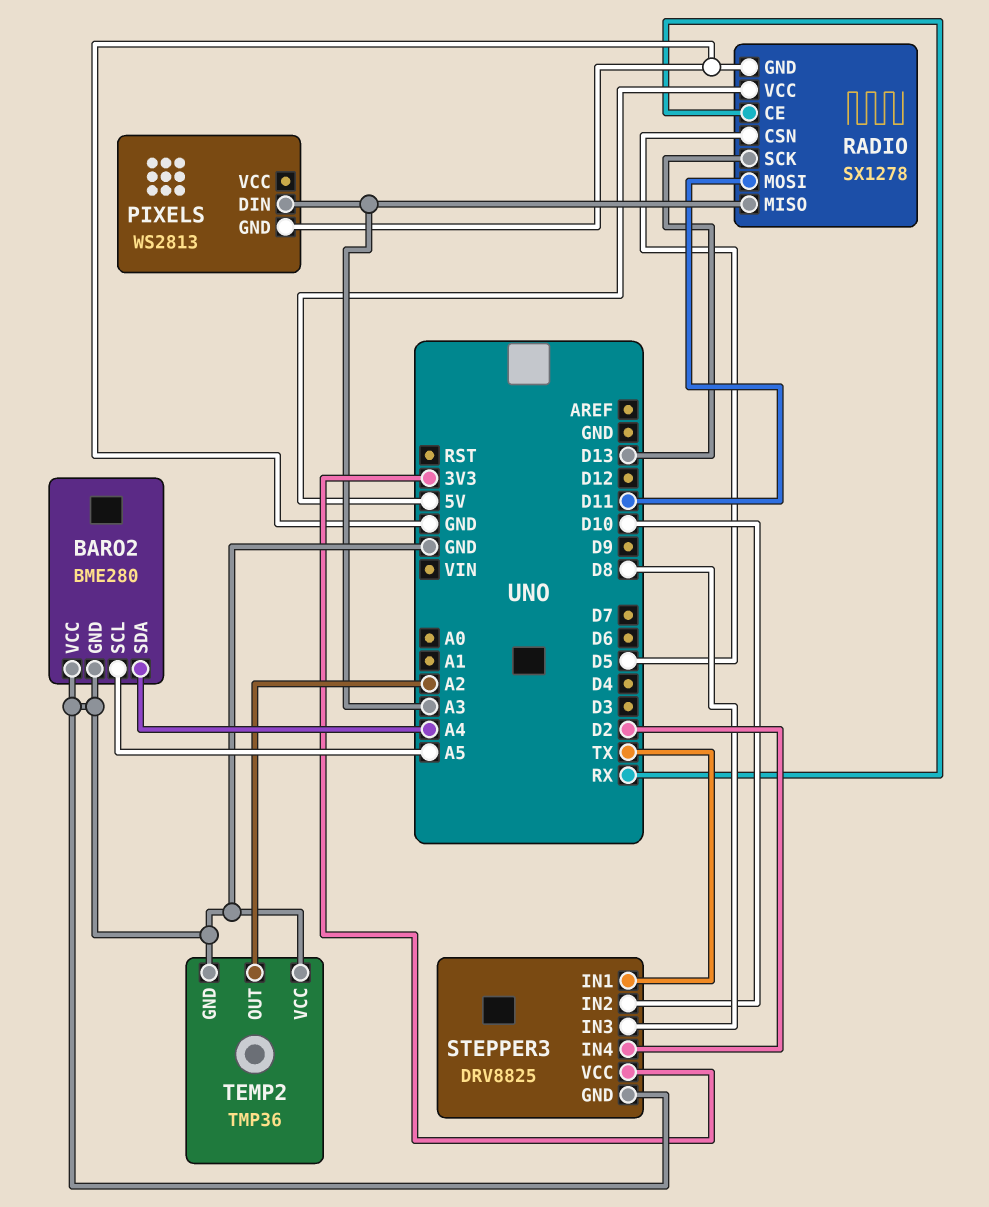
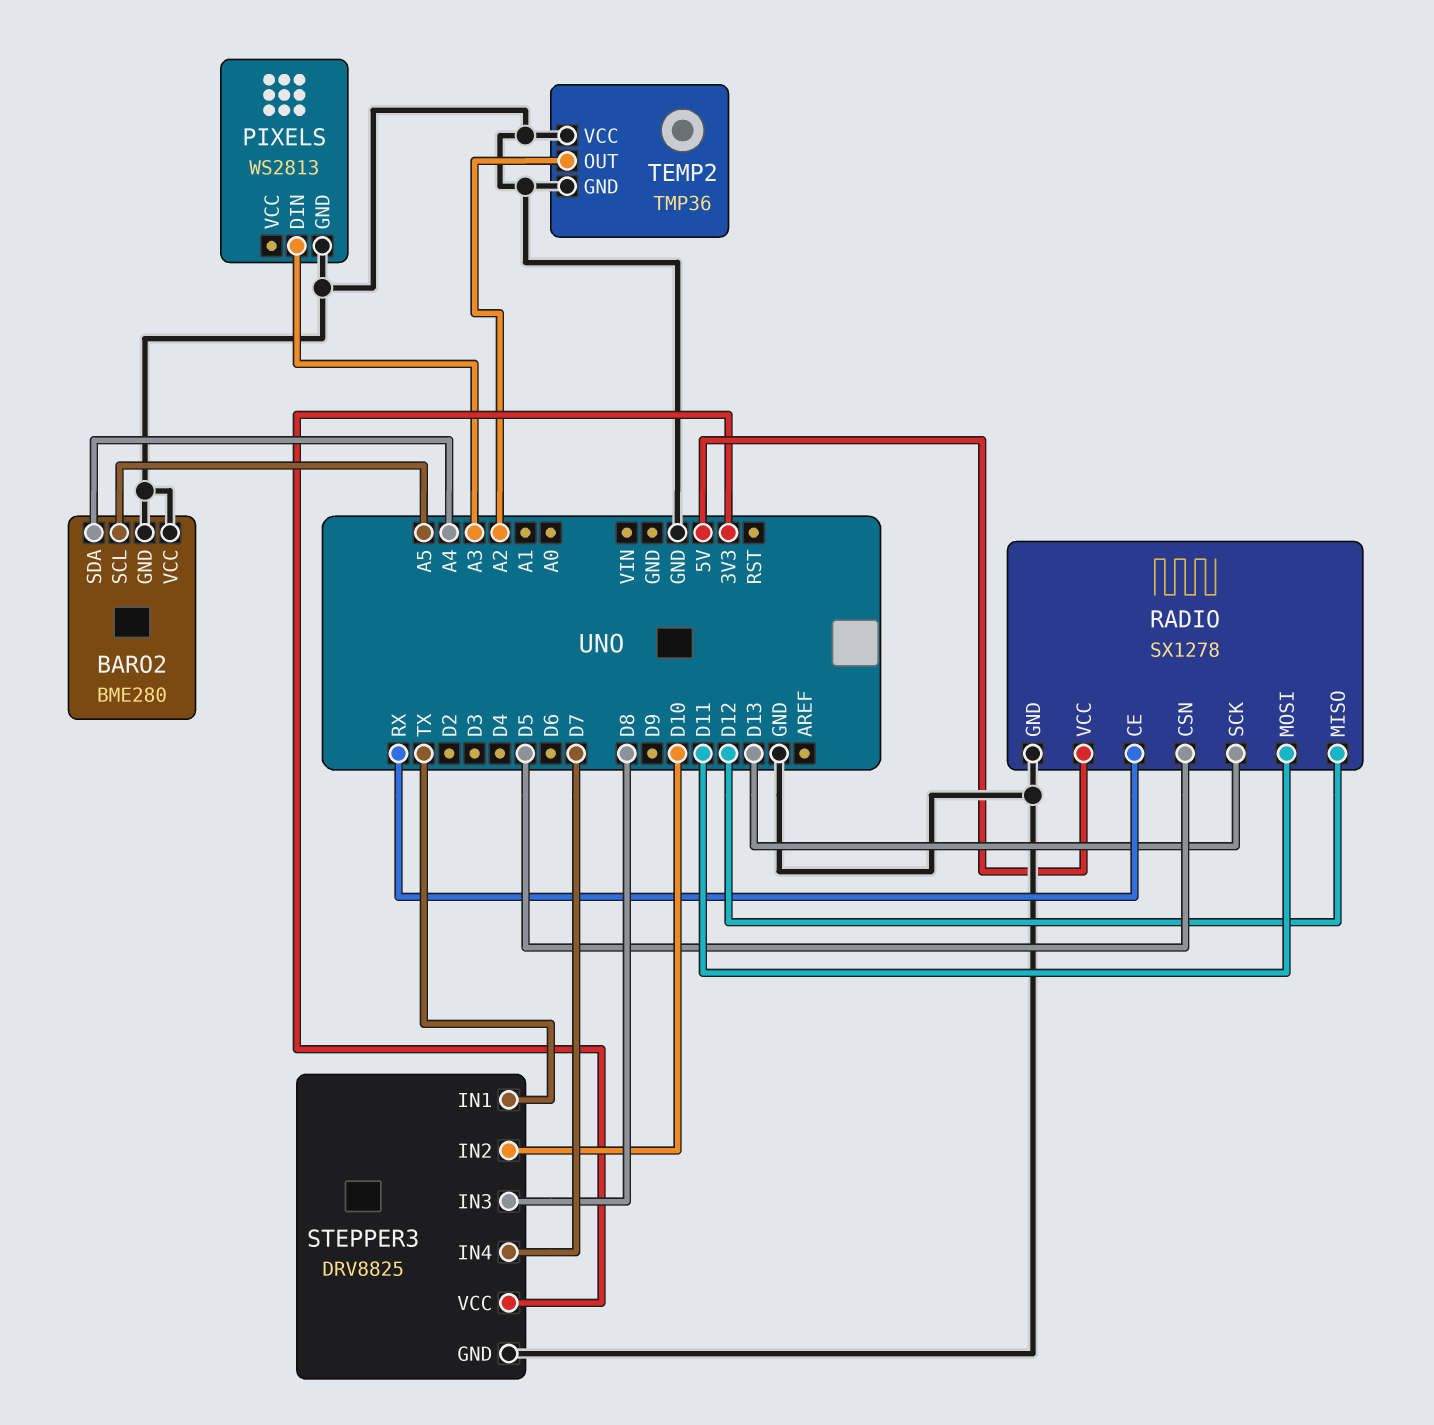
RADIO pin MISO: A3 -> D12
STEPPER3 pin IN4: D2 -> D7

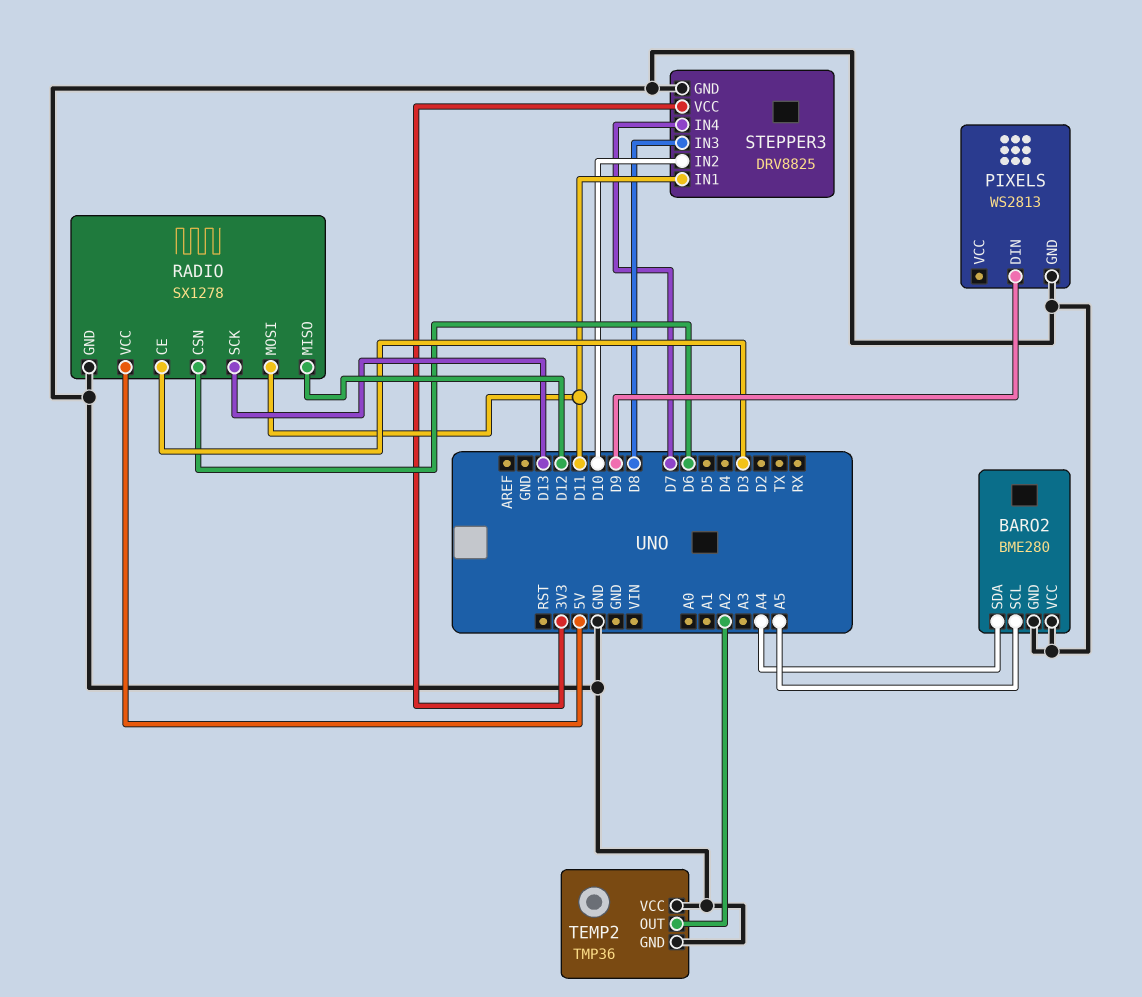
PIXELS pin DIN: A3 -> D9
RADIO pin CE: RX -> D3
RADIO pin CSN: D5 -> D6
STEPPER3 pin IN1: TX -> D11

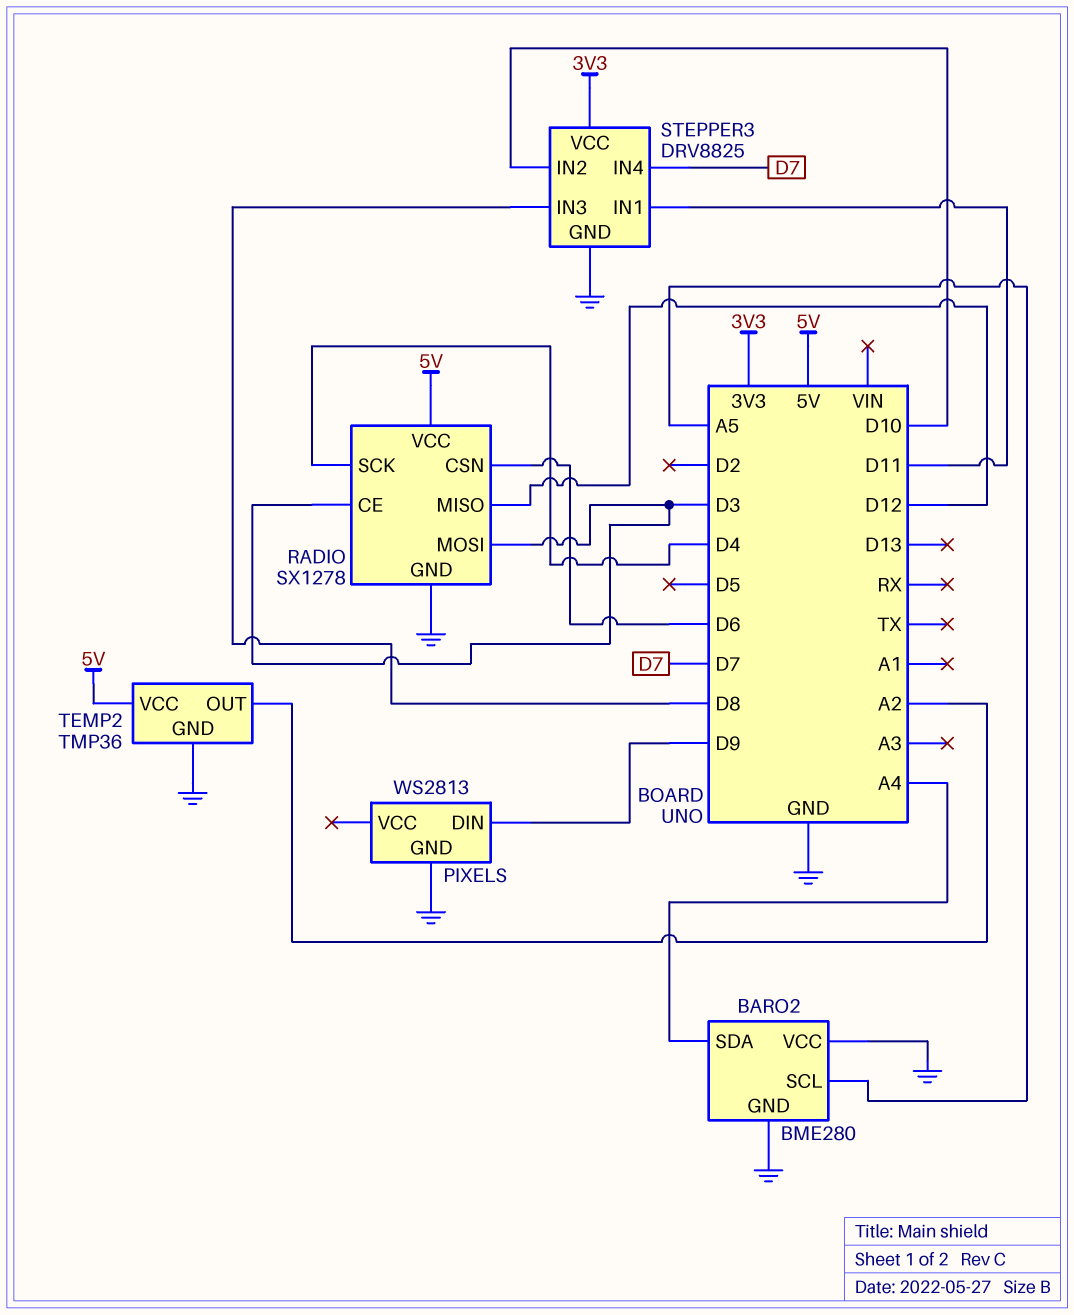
RADIO pin MOSI: D11 -> D3
RADIO pin SCK: D13 -> D4
TEMP2 pin VCC: GND -> 5V

